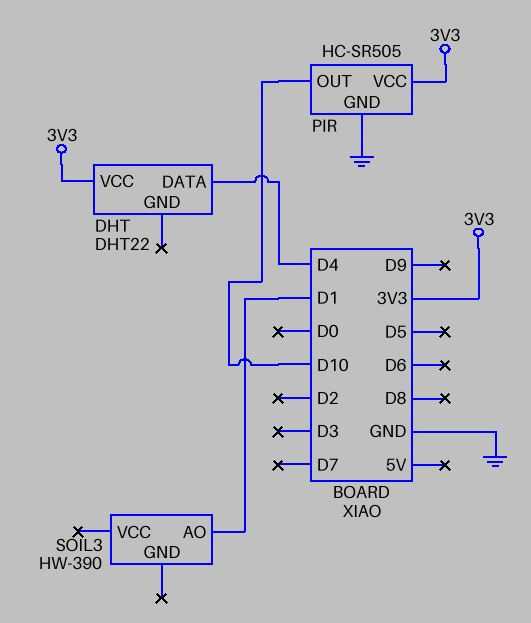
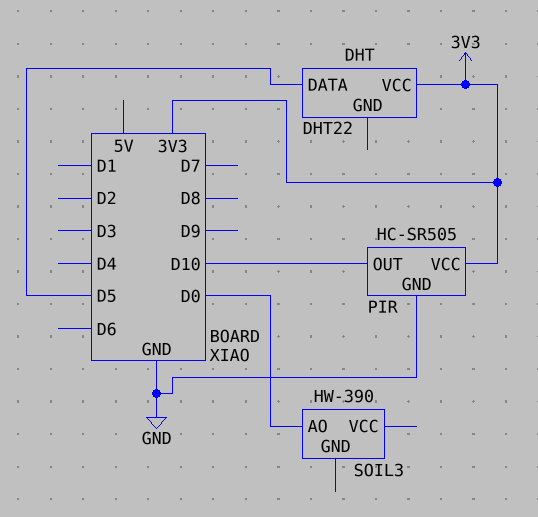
DHT pin DATA: D4 -> D5
SOIL3 pin AO: D1 -> D0

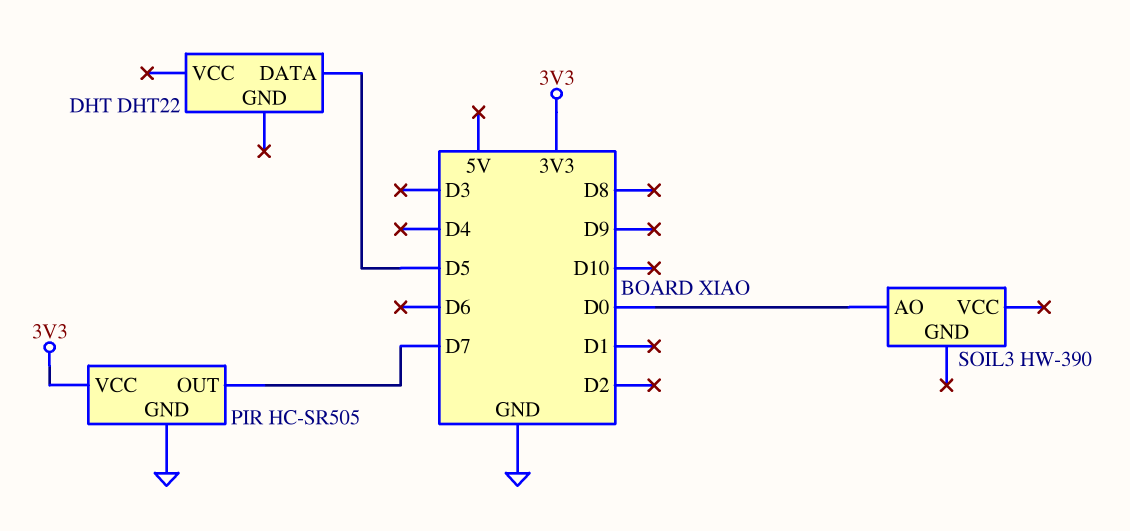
DHT pin VCC: 3V3 -> none
PIR pin OUT: D10 -> D7

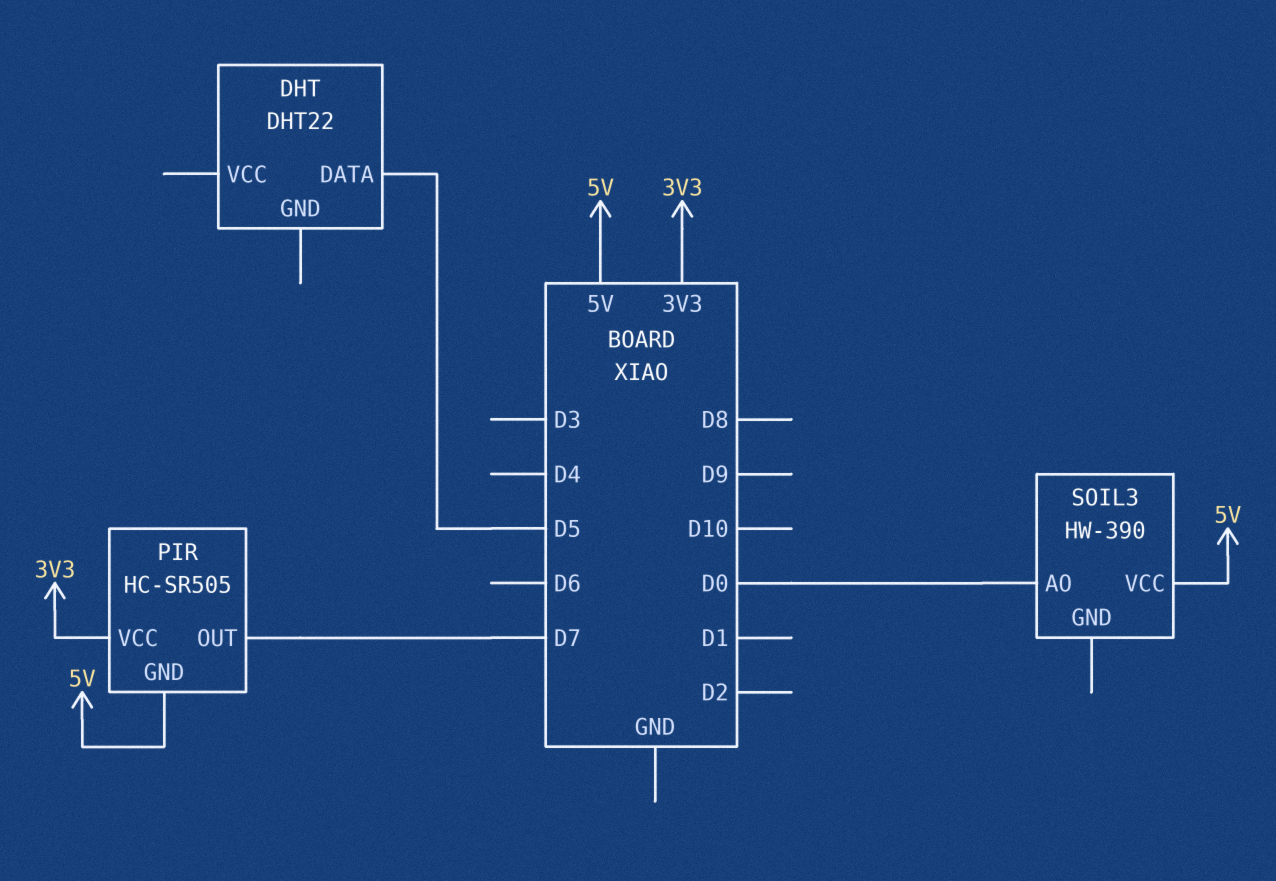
PIR pin GND: GND -> 5V
SOIL3 pin VCC: none -> 5V

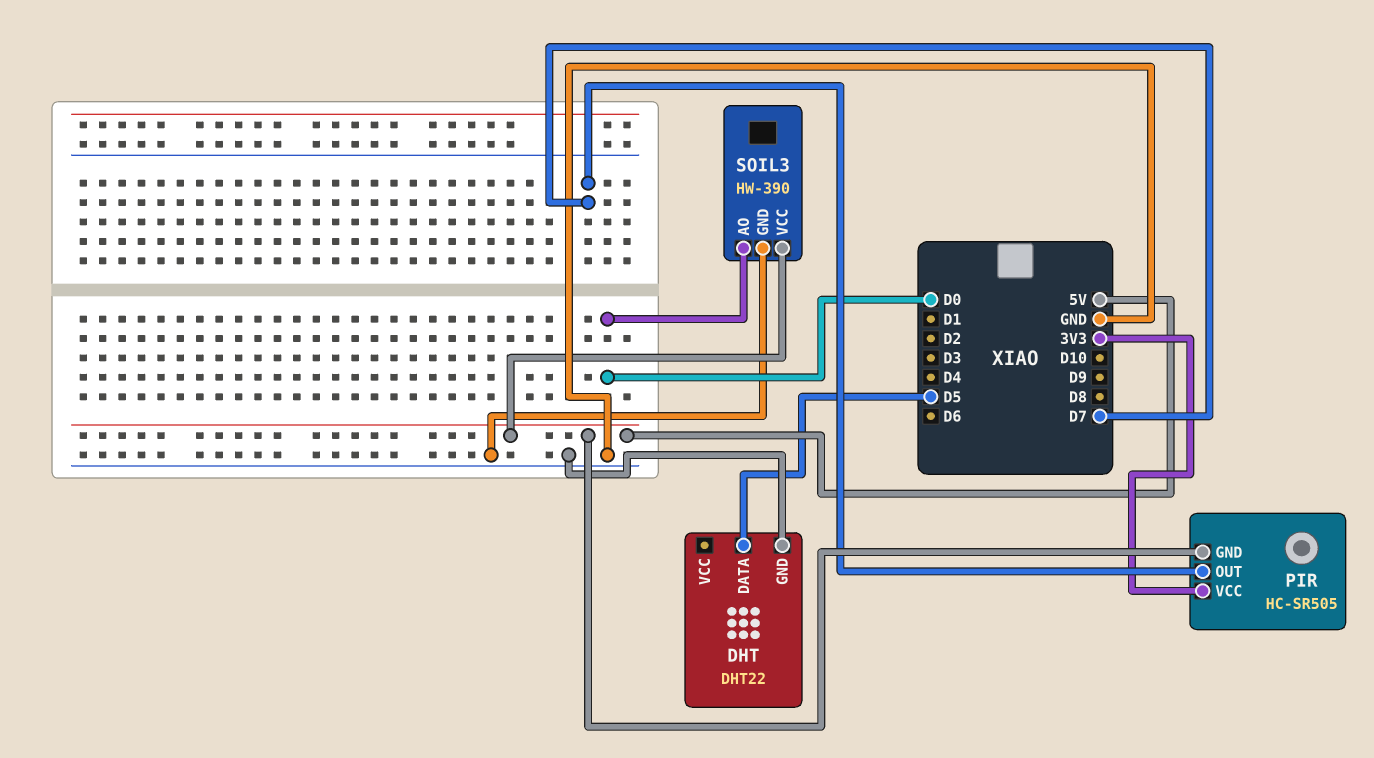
DHT pin GND: none -> GND
SOIL3 pin GND: none -> GND

